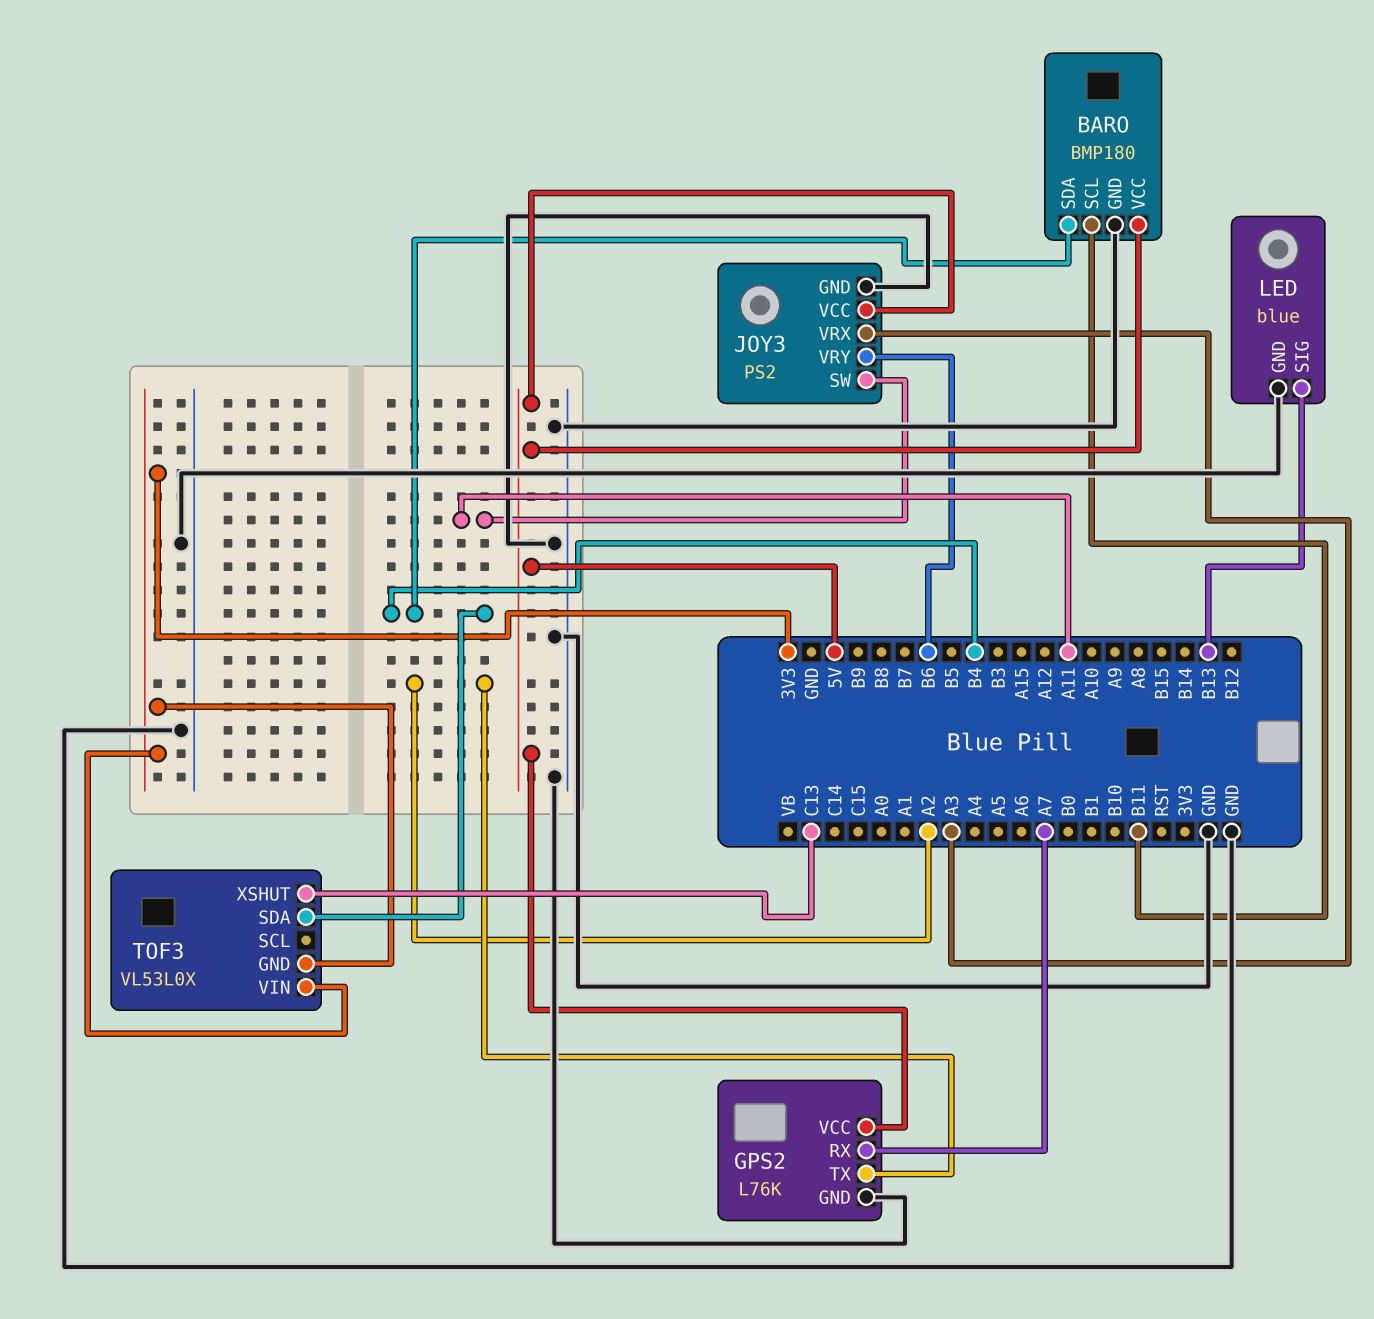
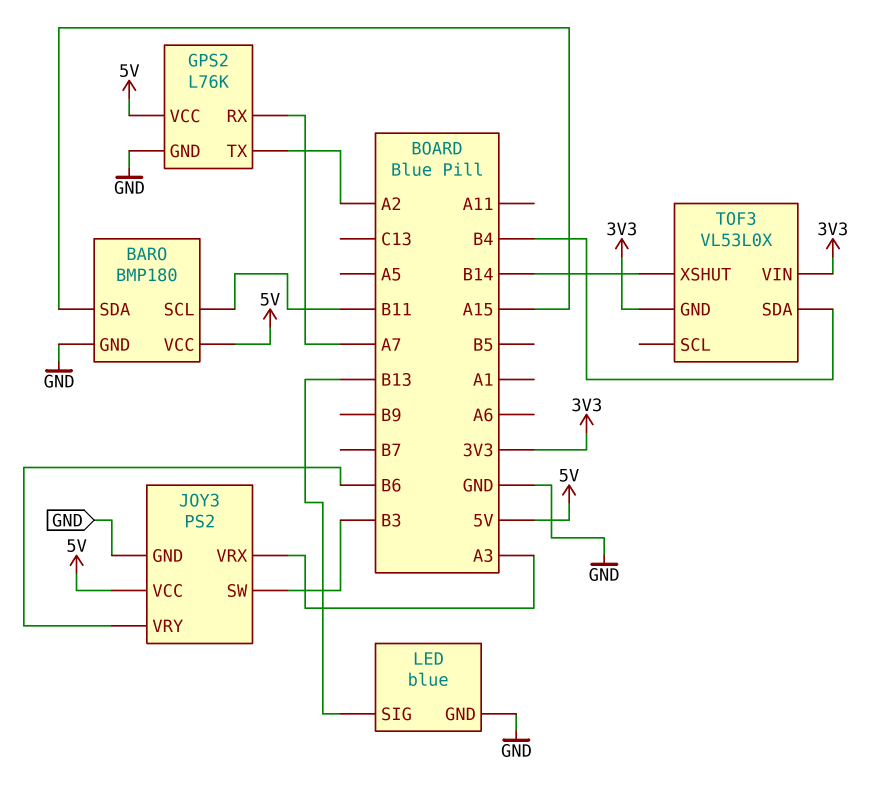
BARO pin SDA: B4 -> A15
JOY3 pin SW: A11 -> B3
TOF3 pin XSHUT: C13 -> B14

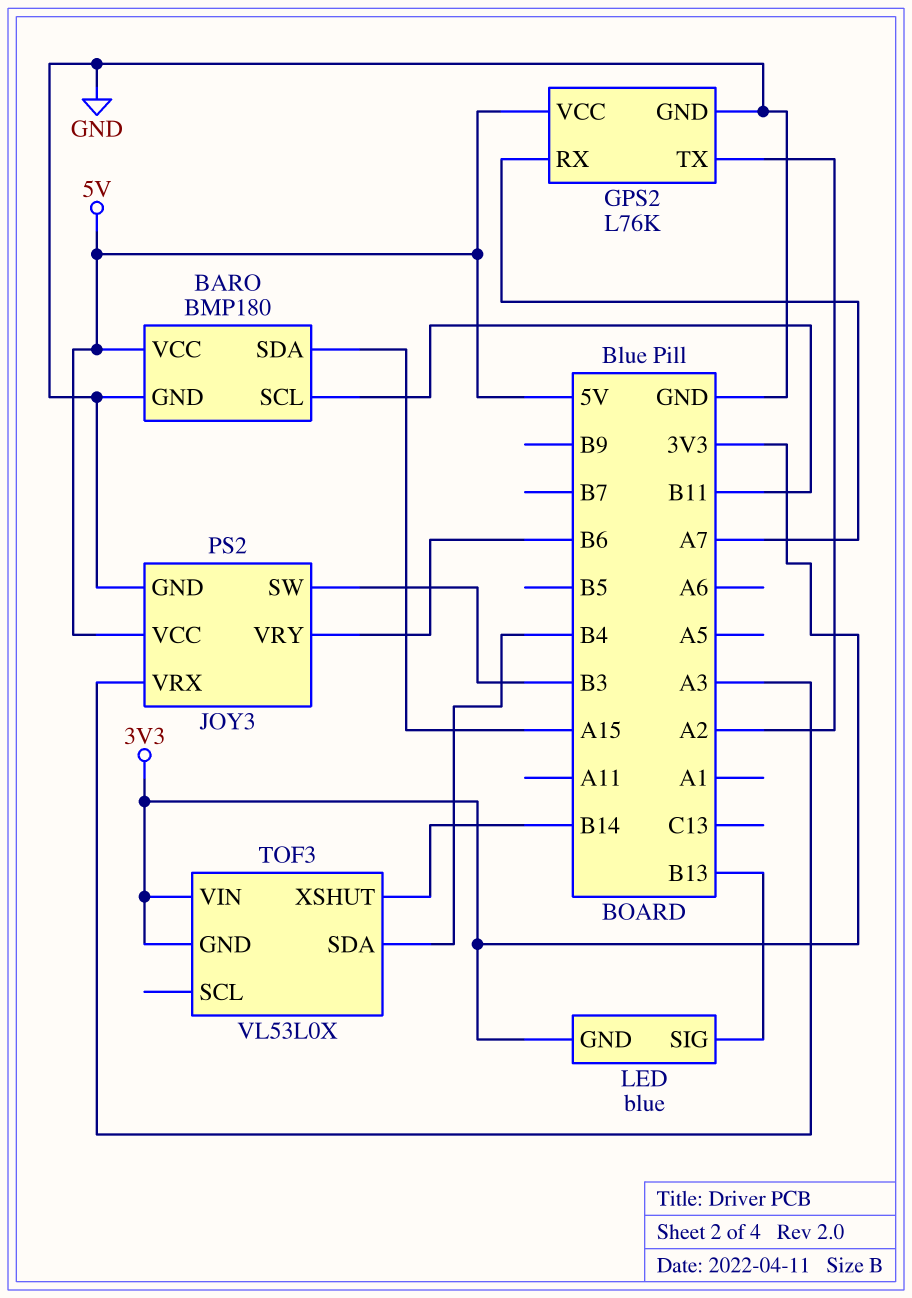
LED pin GND: GND -> 3V3

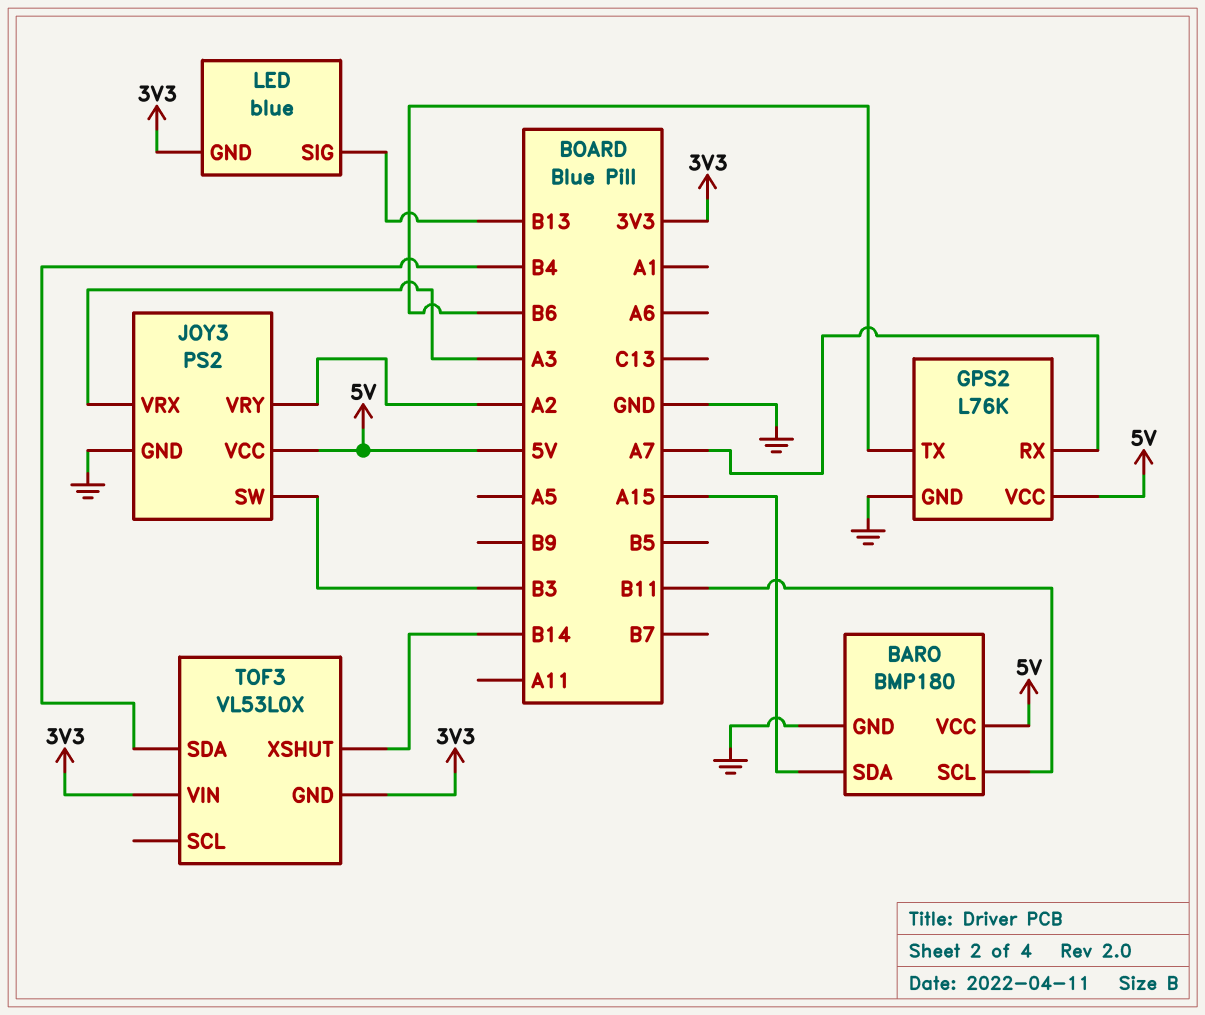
GPS2 pin TX: A2 -> B6
JOY3 pin VRY: B6 -> A2

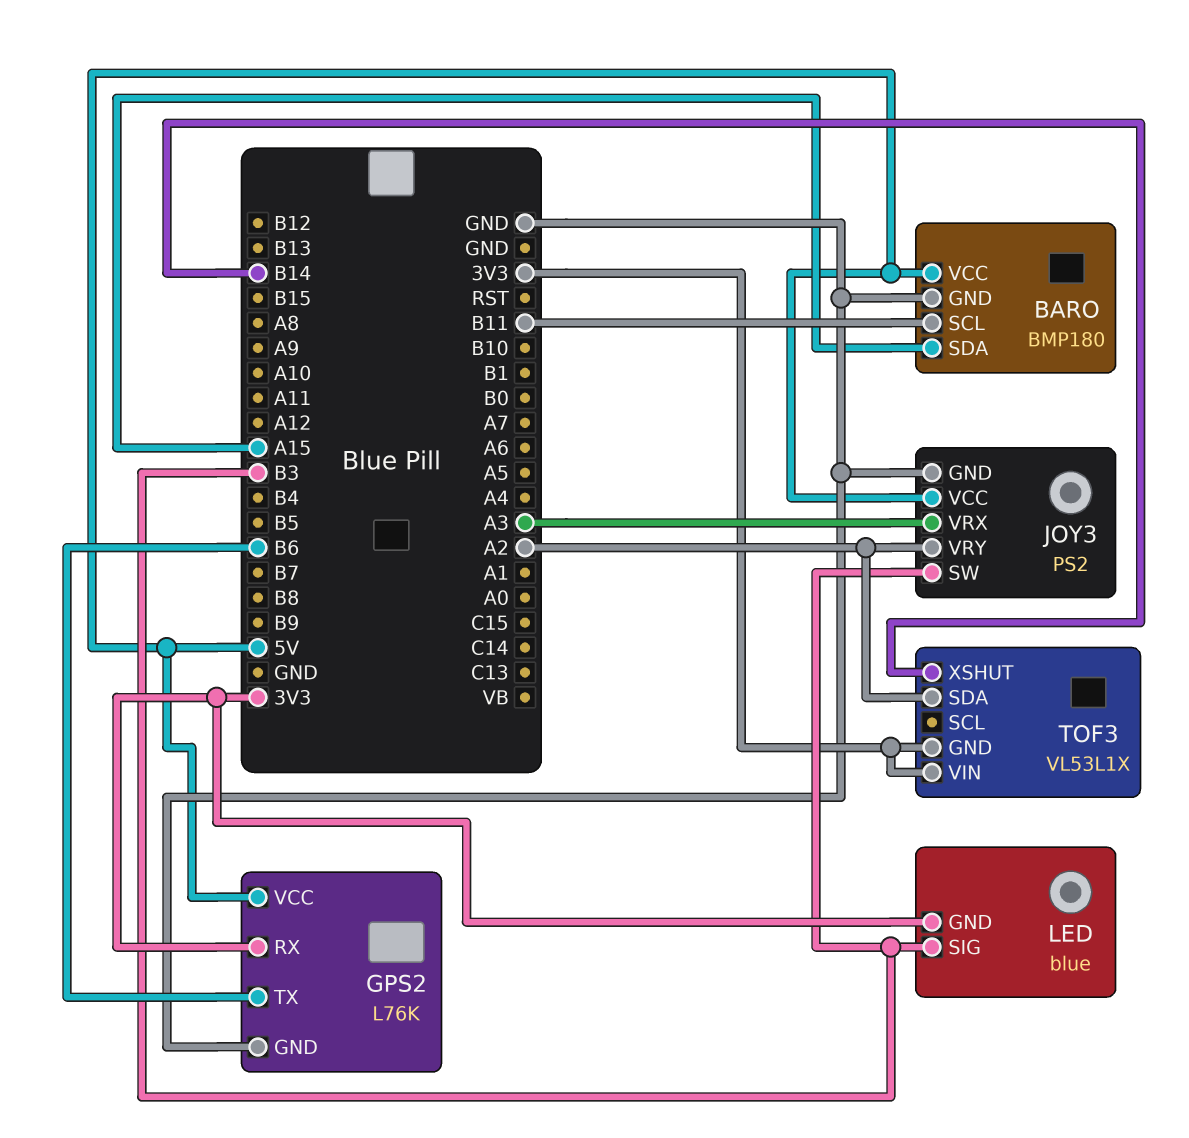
GPS2 pin RX: A7 -> 3V3
LED pin SIG: B13 -> B3
TOF3: VL53L0X -> VL53L1X
TOF3 pin SDA: B4 -> A2

